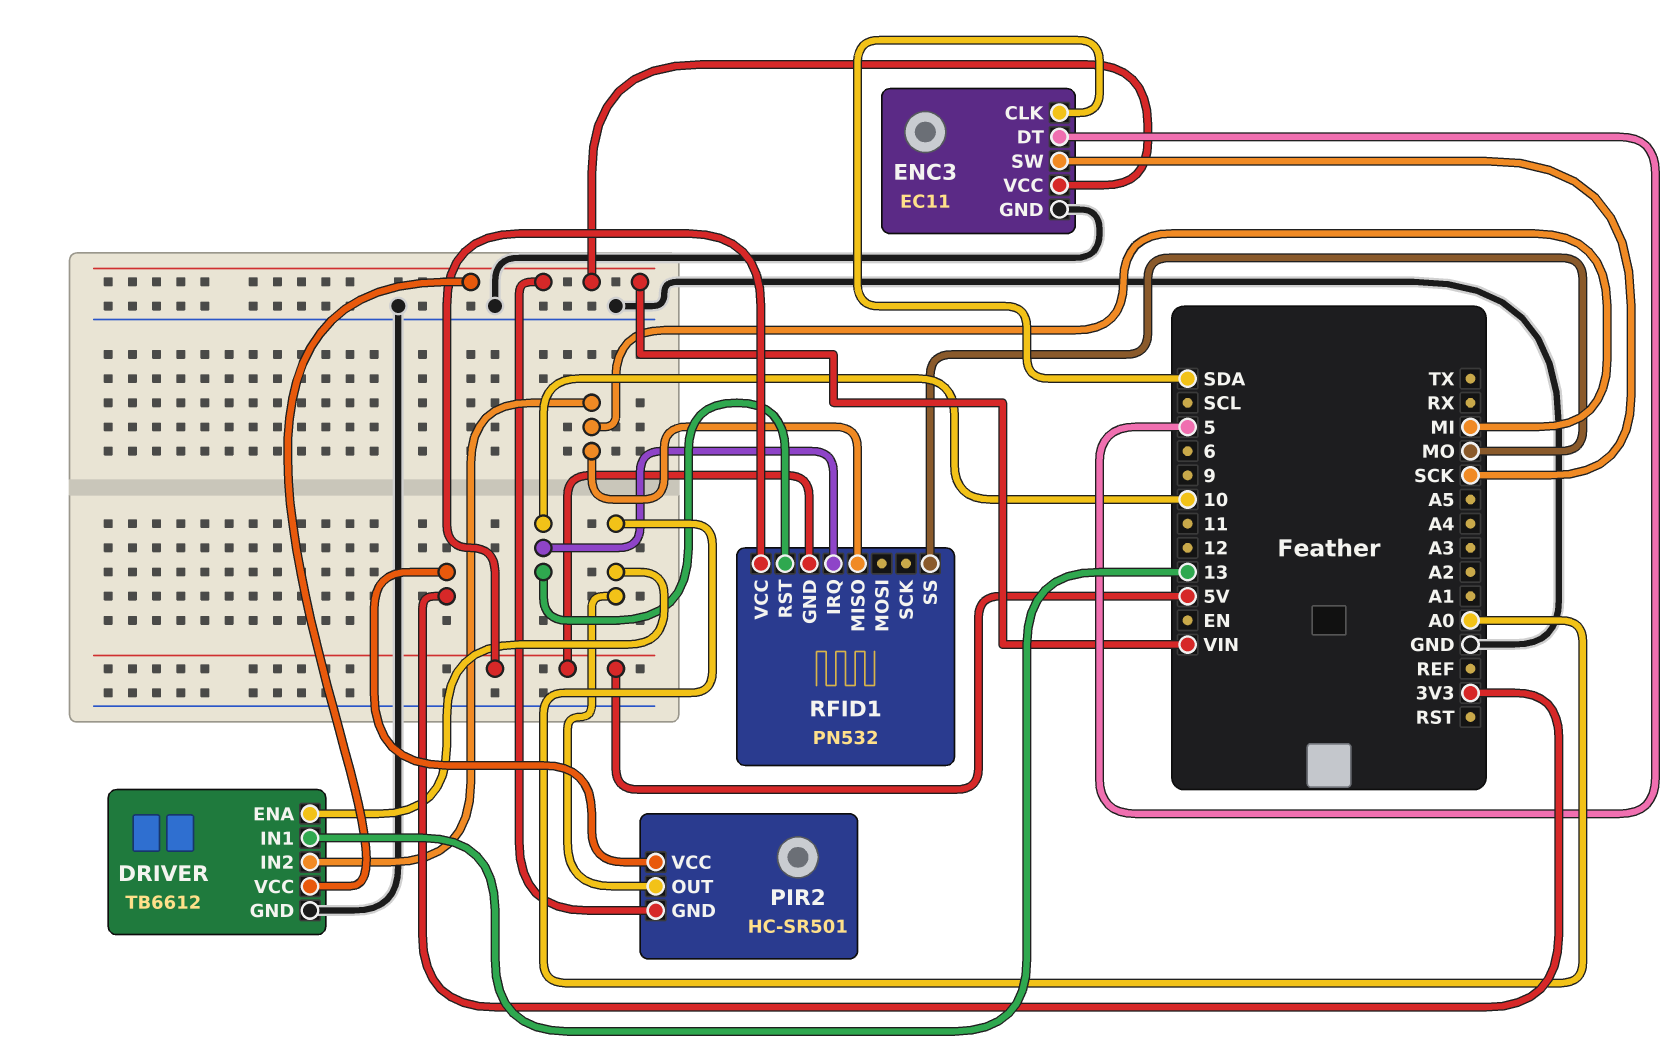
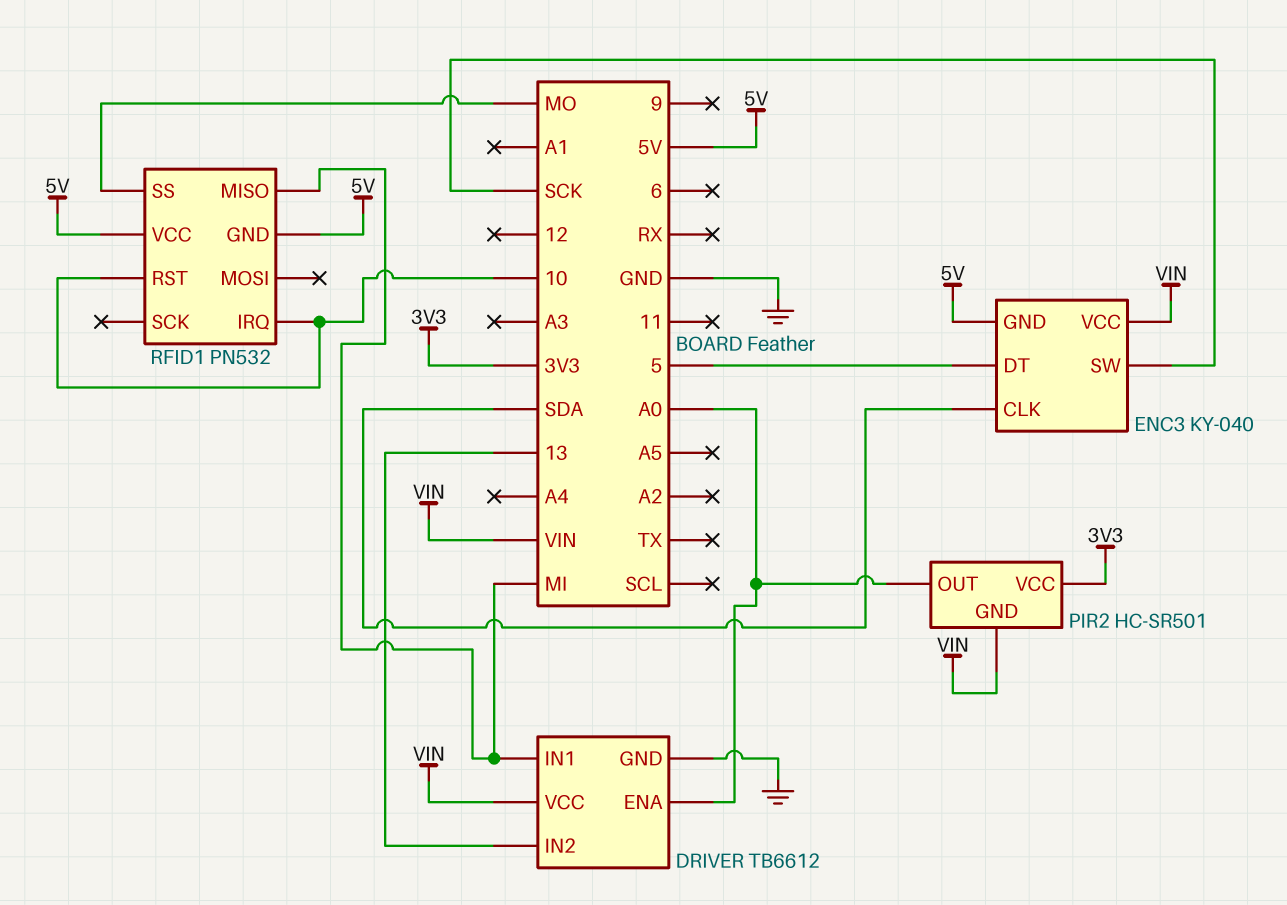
DRIVER pin IN1: 13 -> MI
DRIVER pin IN2: MI -> 13
ENC3: EC11 -> KY-040
ENC3 pin GND: GND -> 5V

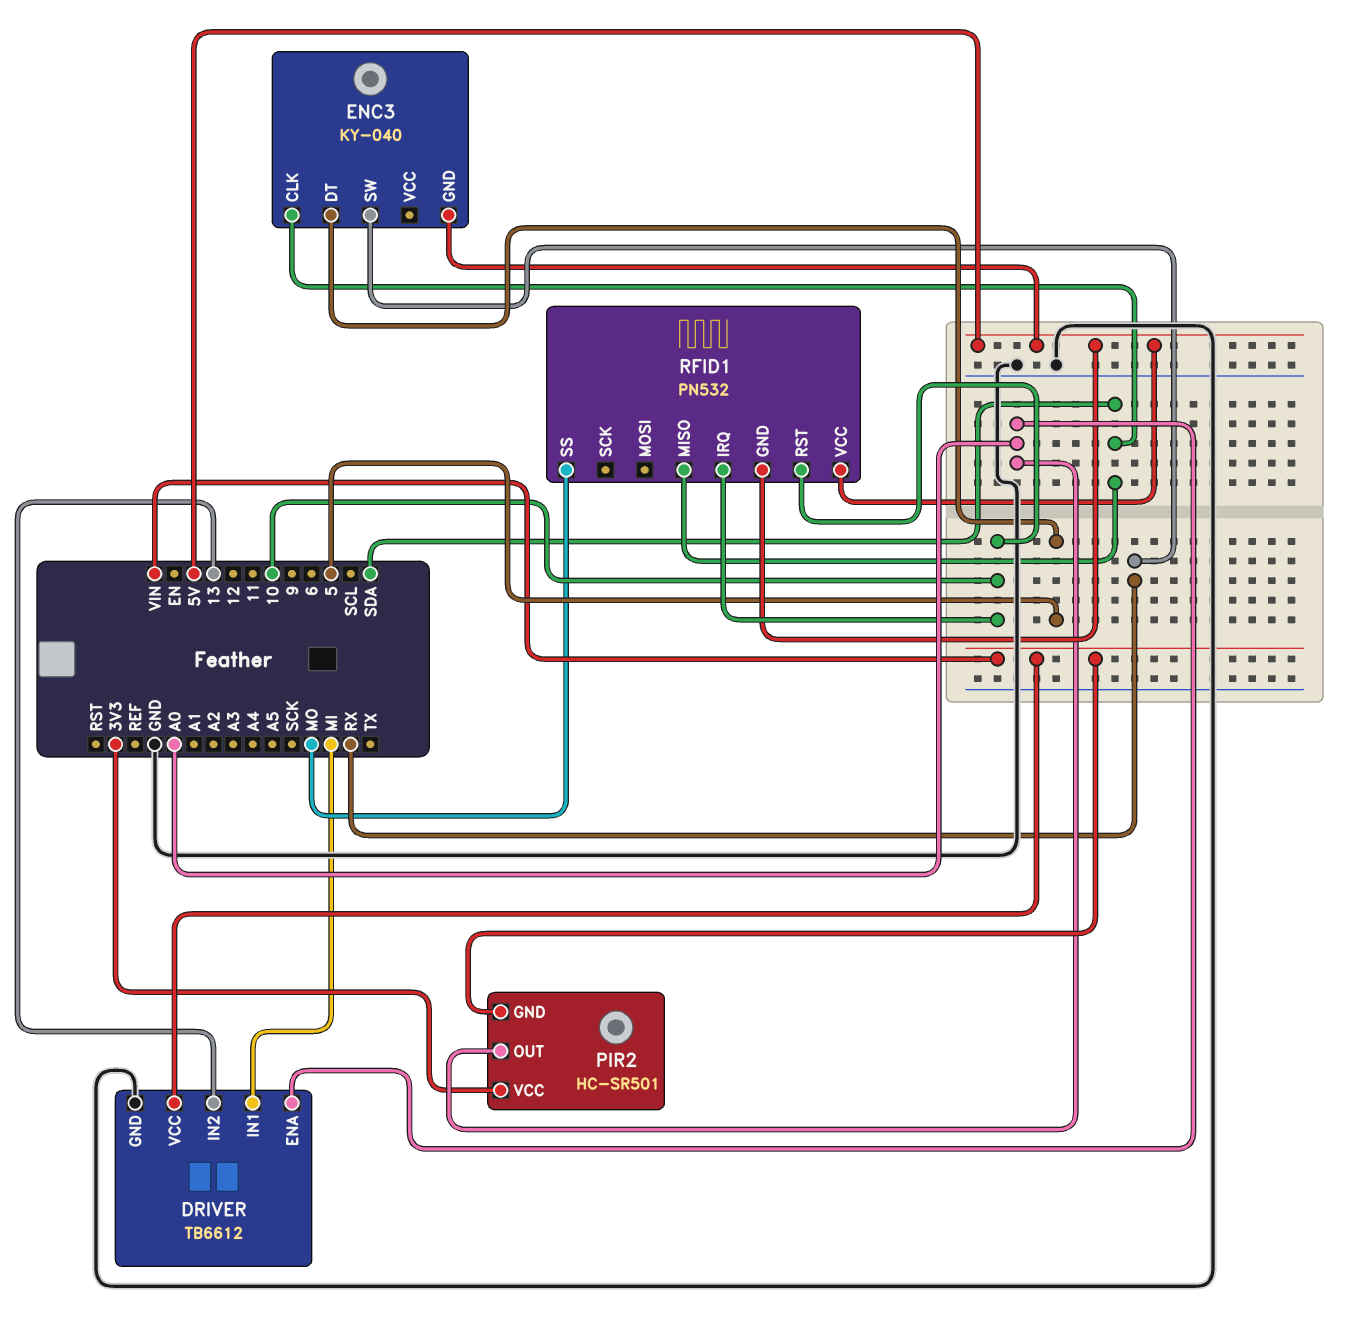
ENC3 pin SW: SCK -> RX
ENC3 pin VCC: VIN -> none
RFID1 pin MISO: MI -> SDA

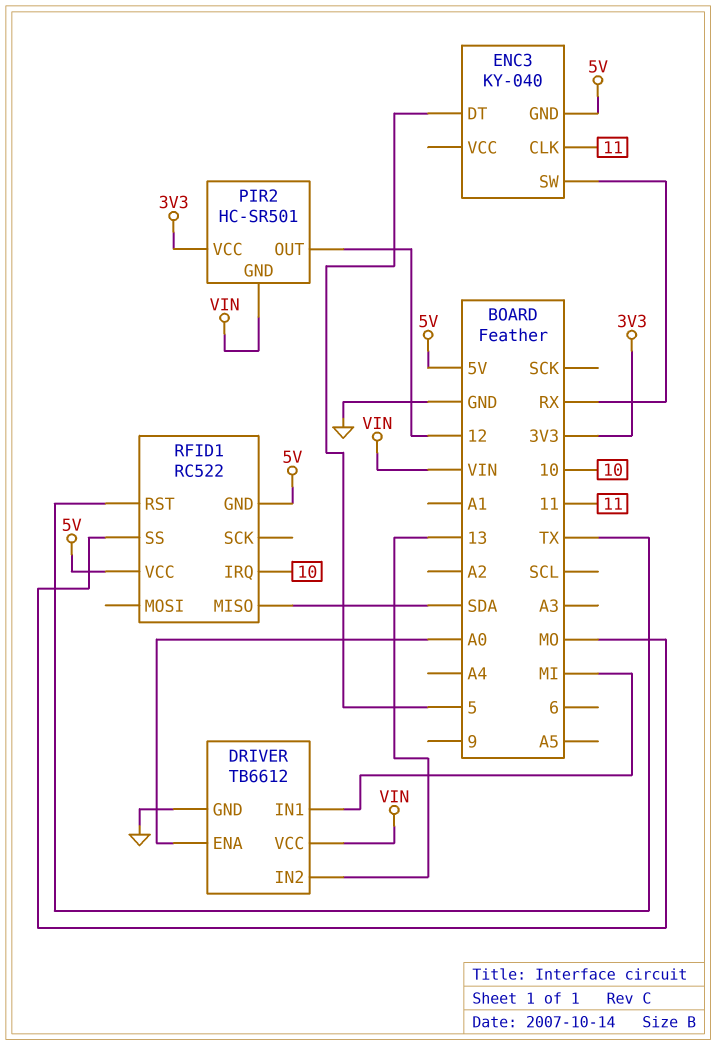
ENC3 pin CLK: SDA -> 11
PIR2 pin OUT: A0 -> 12
RFID1: PN532 -> RC522
RFID1 pin RST: 10 -> TX

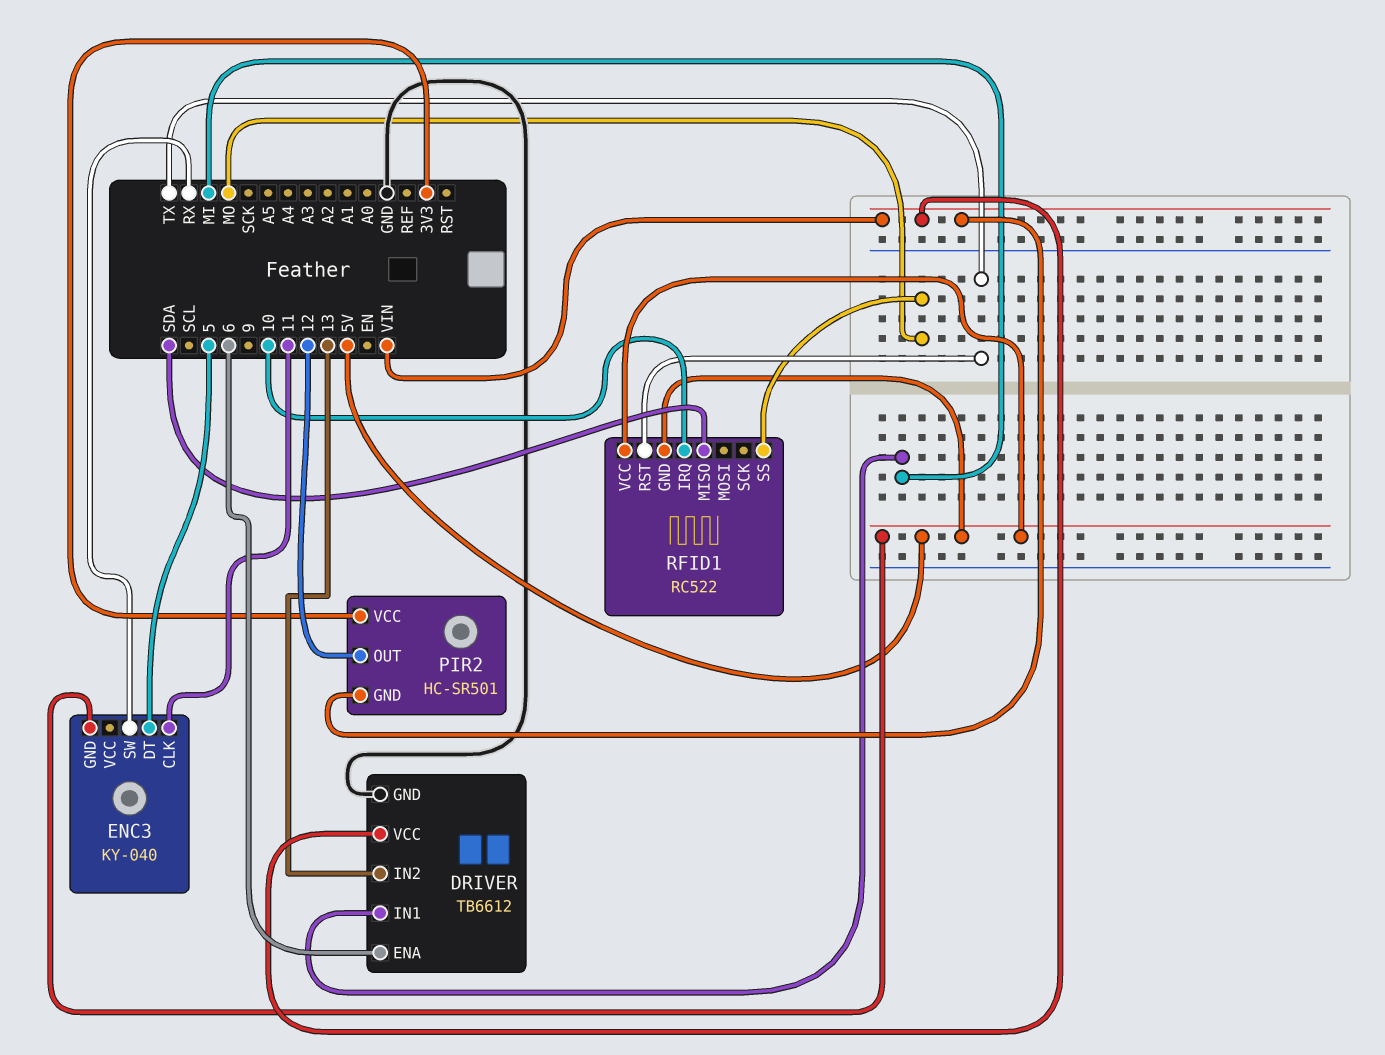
DRIVER pin ENA: A0 -> 6

